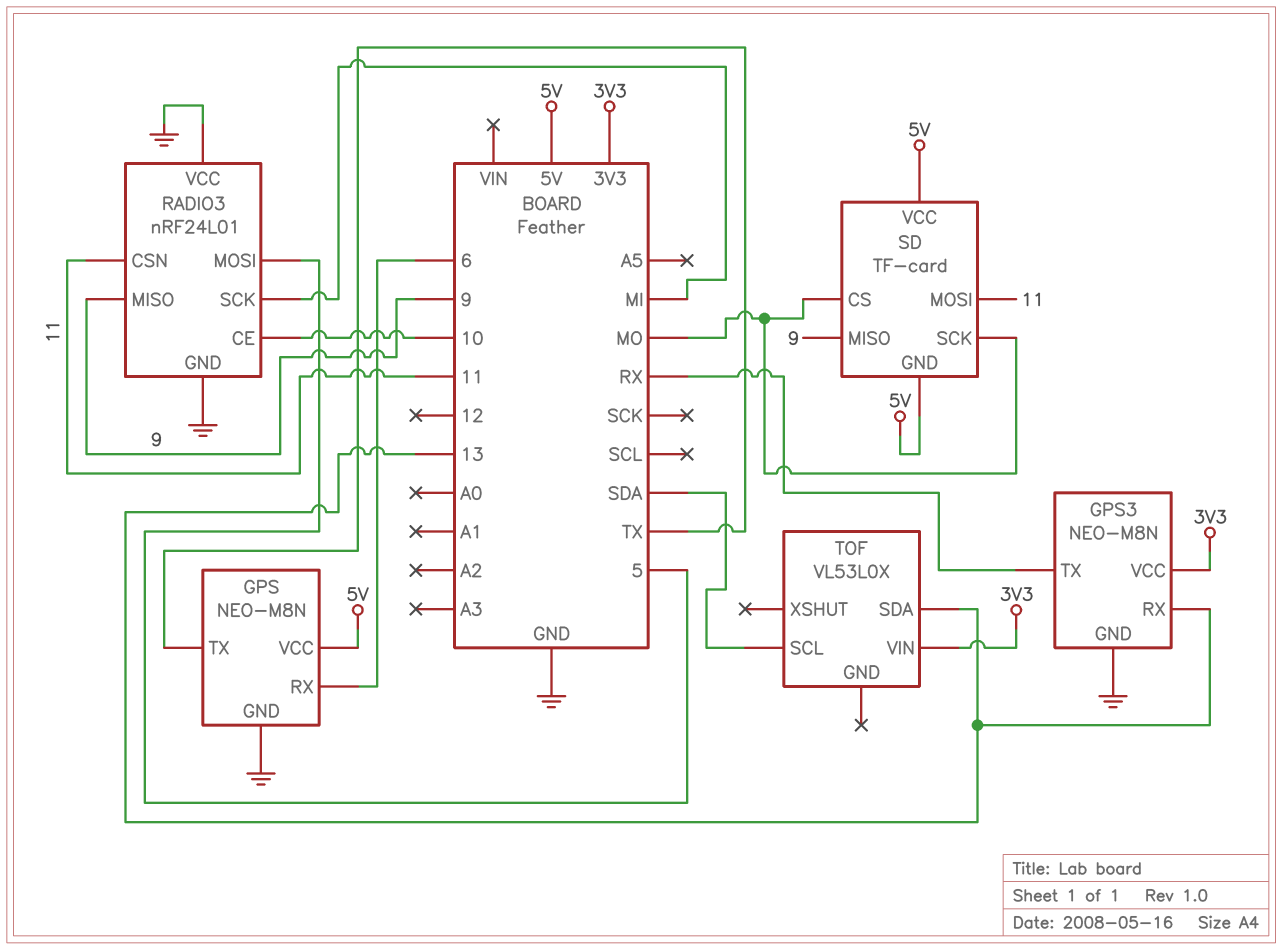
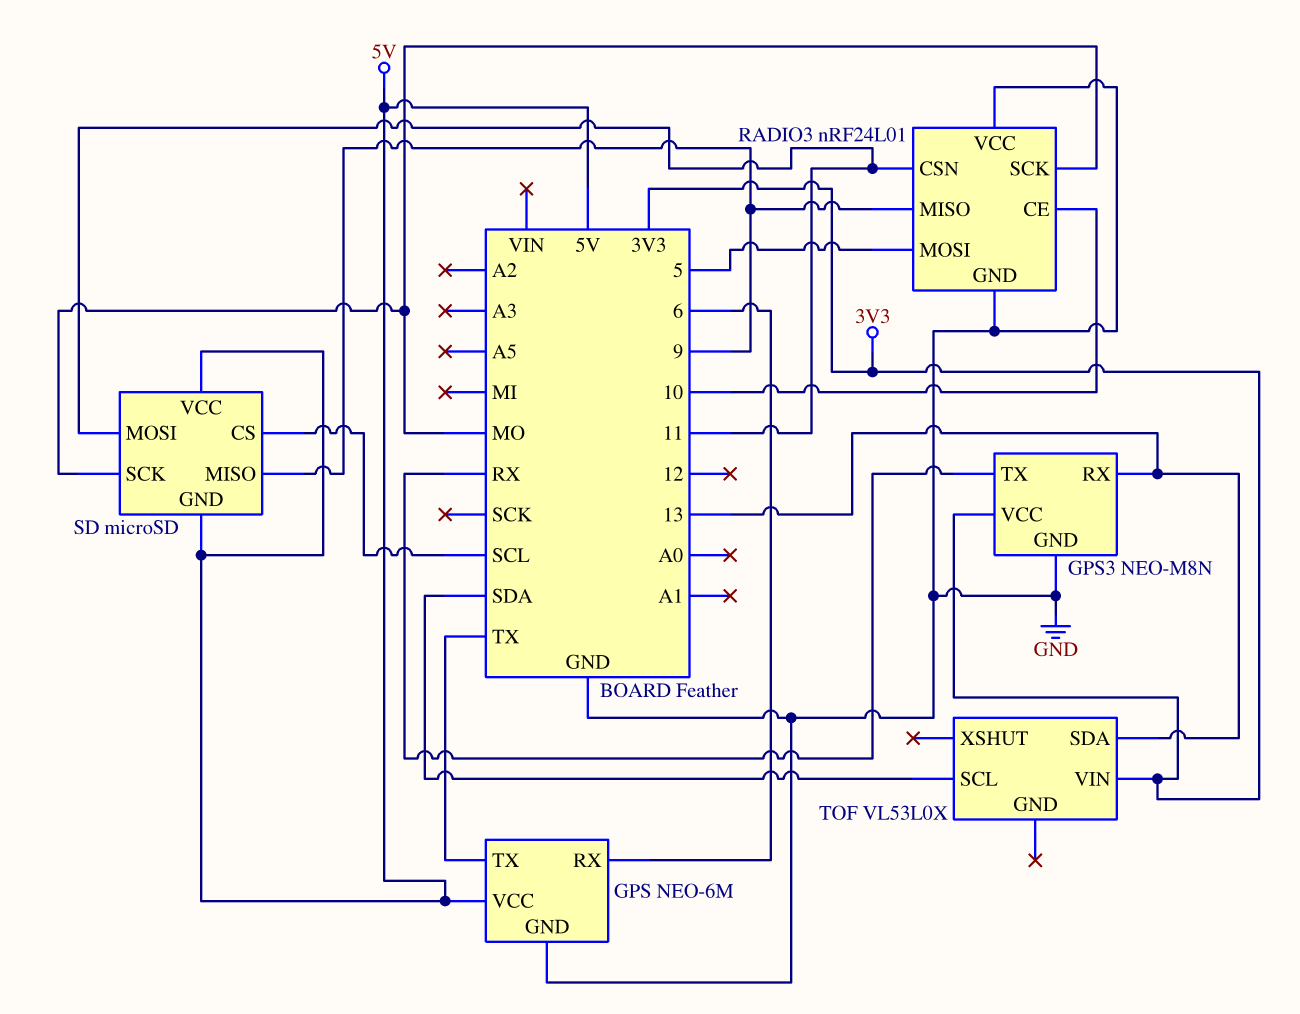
GPS: NEO-M8N -> NEO-6M
RADIO3 pin SCK: MI -> MO
SD: TF-card -> microSD
SD pin CS: MO -> SCL

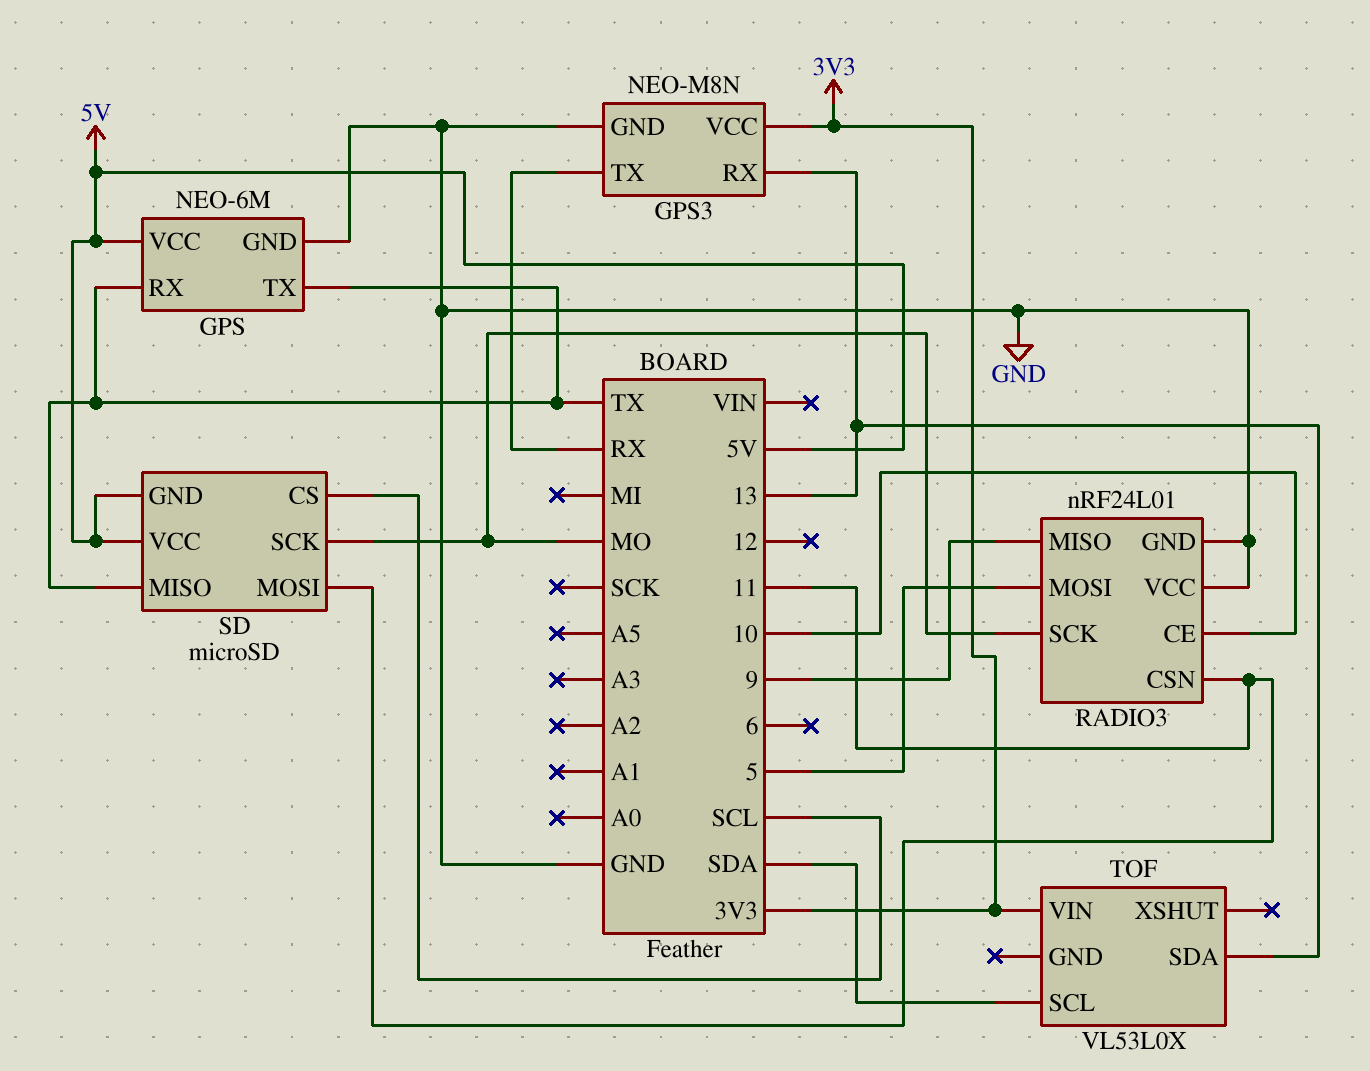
GPS pin RX: 6 -> TX
SD pin MISO: 9 -> TX

